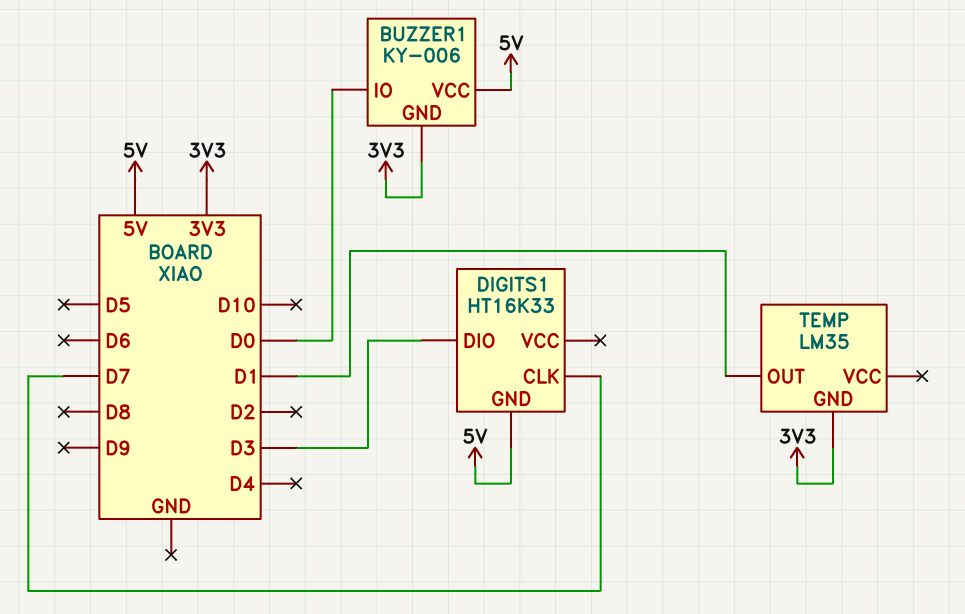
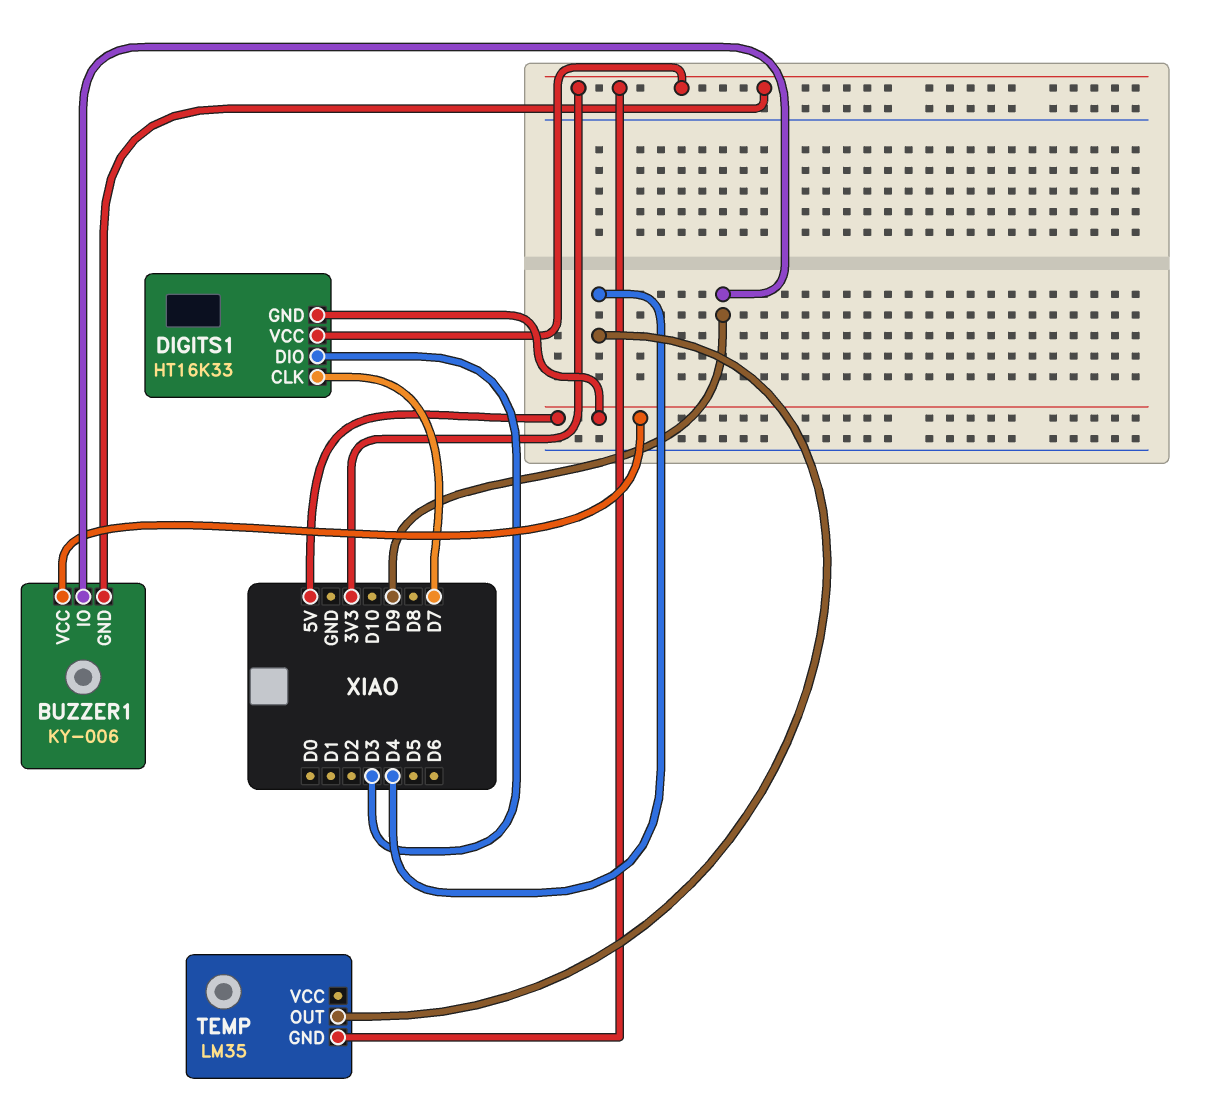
BUZZER1 pin IO: D0 -> D9
DIGITS1 pin VCC: none -> 3V3
TEMP pin OUT: D1 -> D4

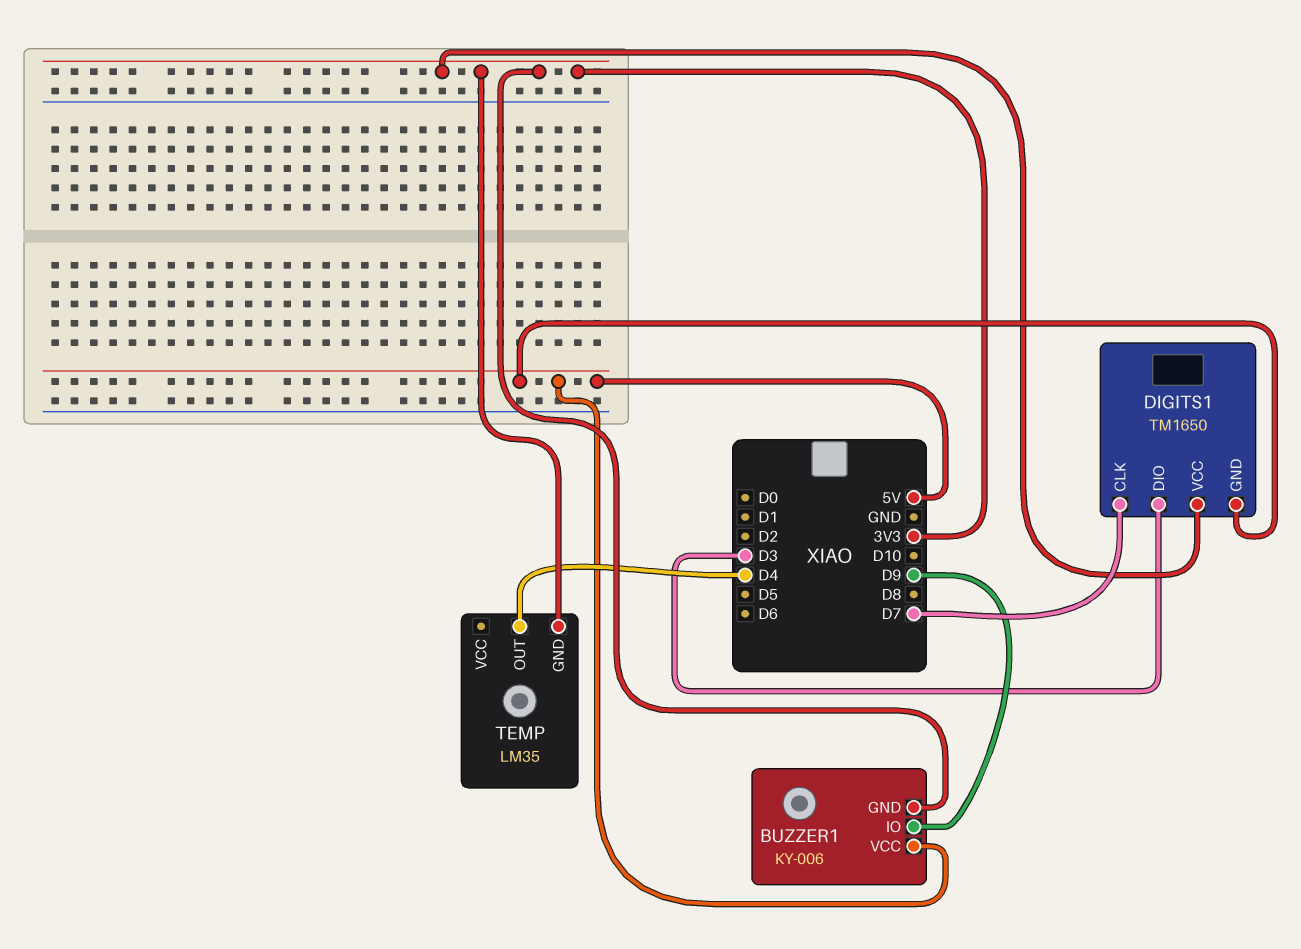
DIGITS1: HT16K33 -> TM1650

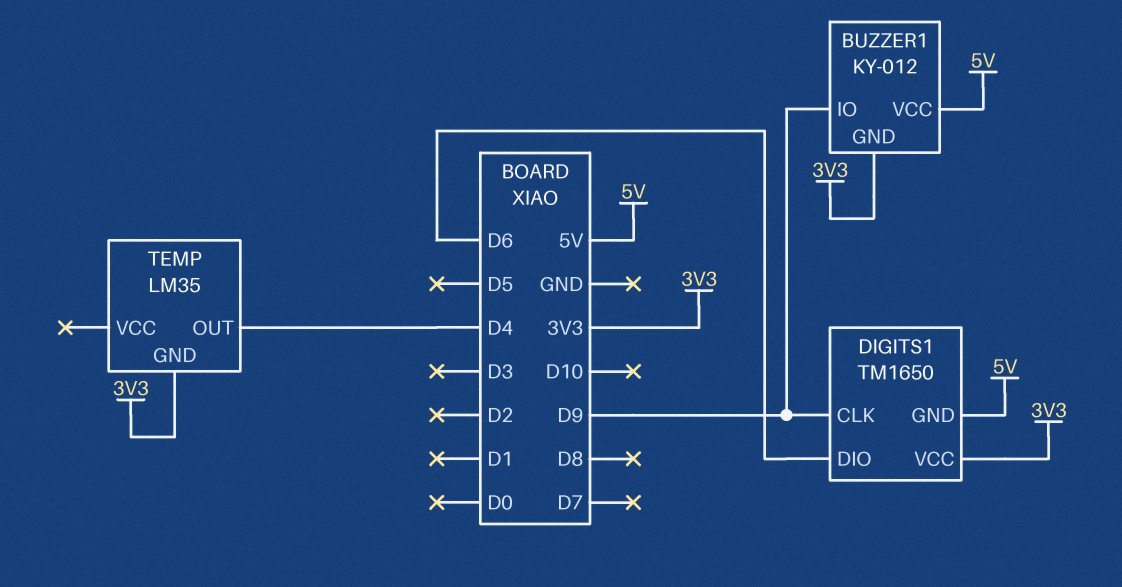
BUZZER1: KY-006 -> KY-012
DIGITS1 pin CLK: D7 -> D9
DIGITS1 pin DIO: D3 -> D6

